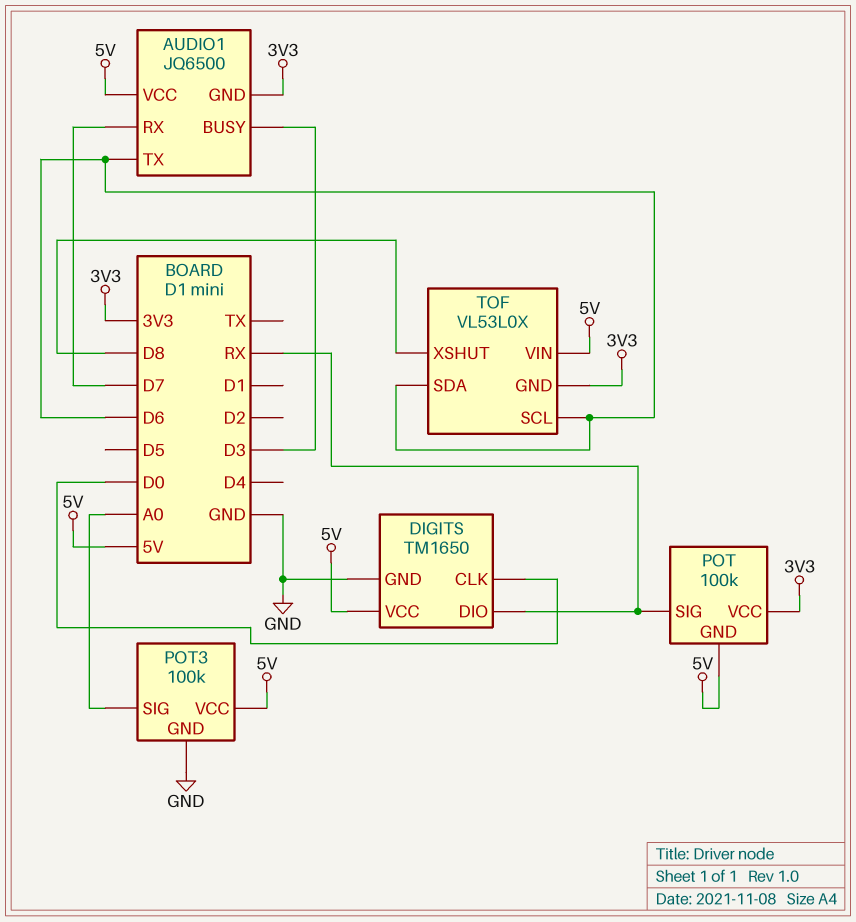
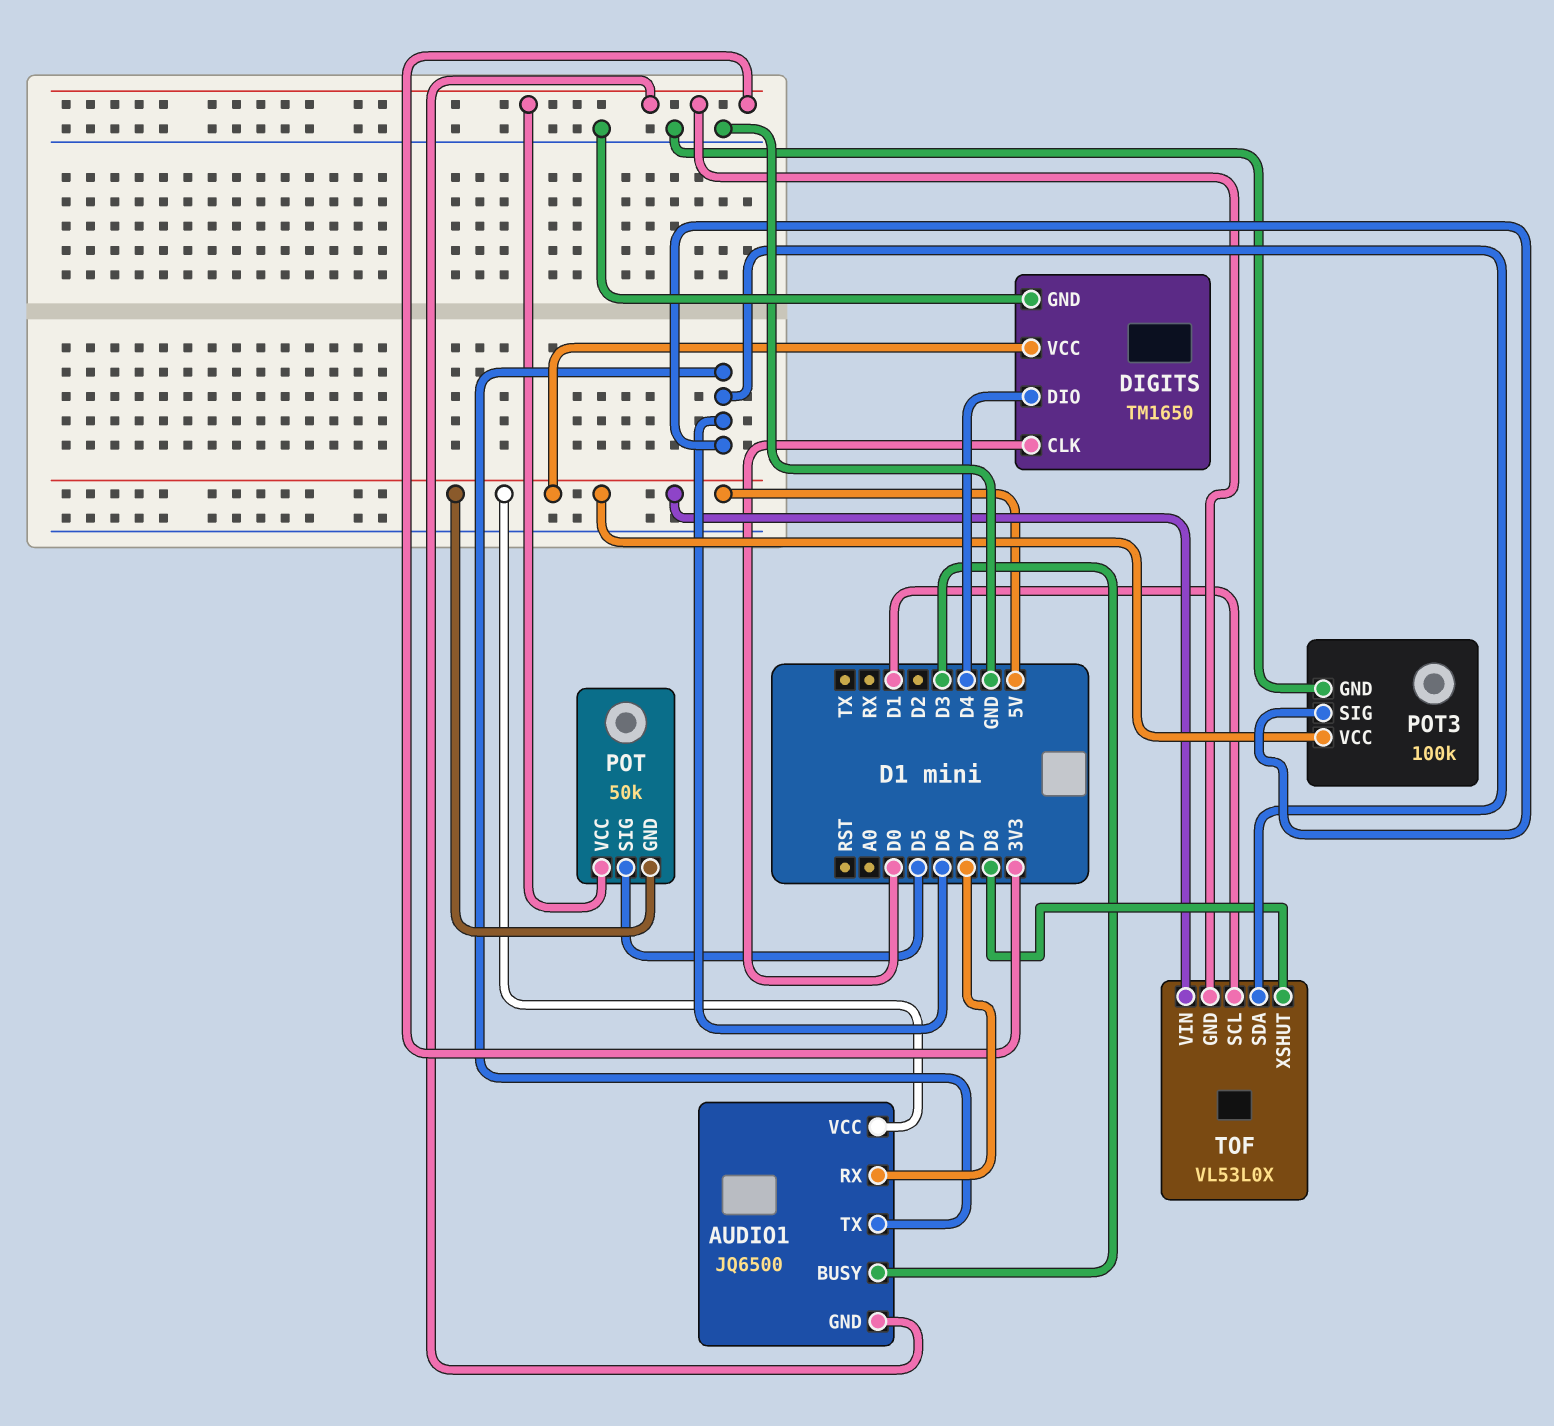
DIGITS pin DIO: RX -> D4
POT: 100k -> 50k
POT pin SIG: RX -> D5
POT3 pin SIG: A0 -> D6
TOF pin SCL: D6 -> D1

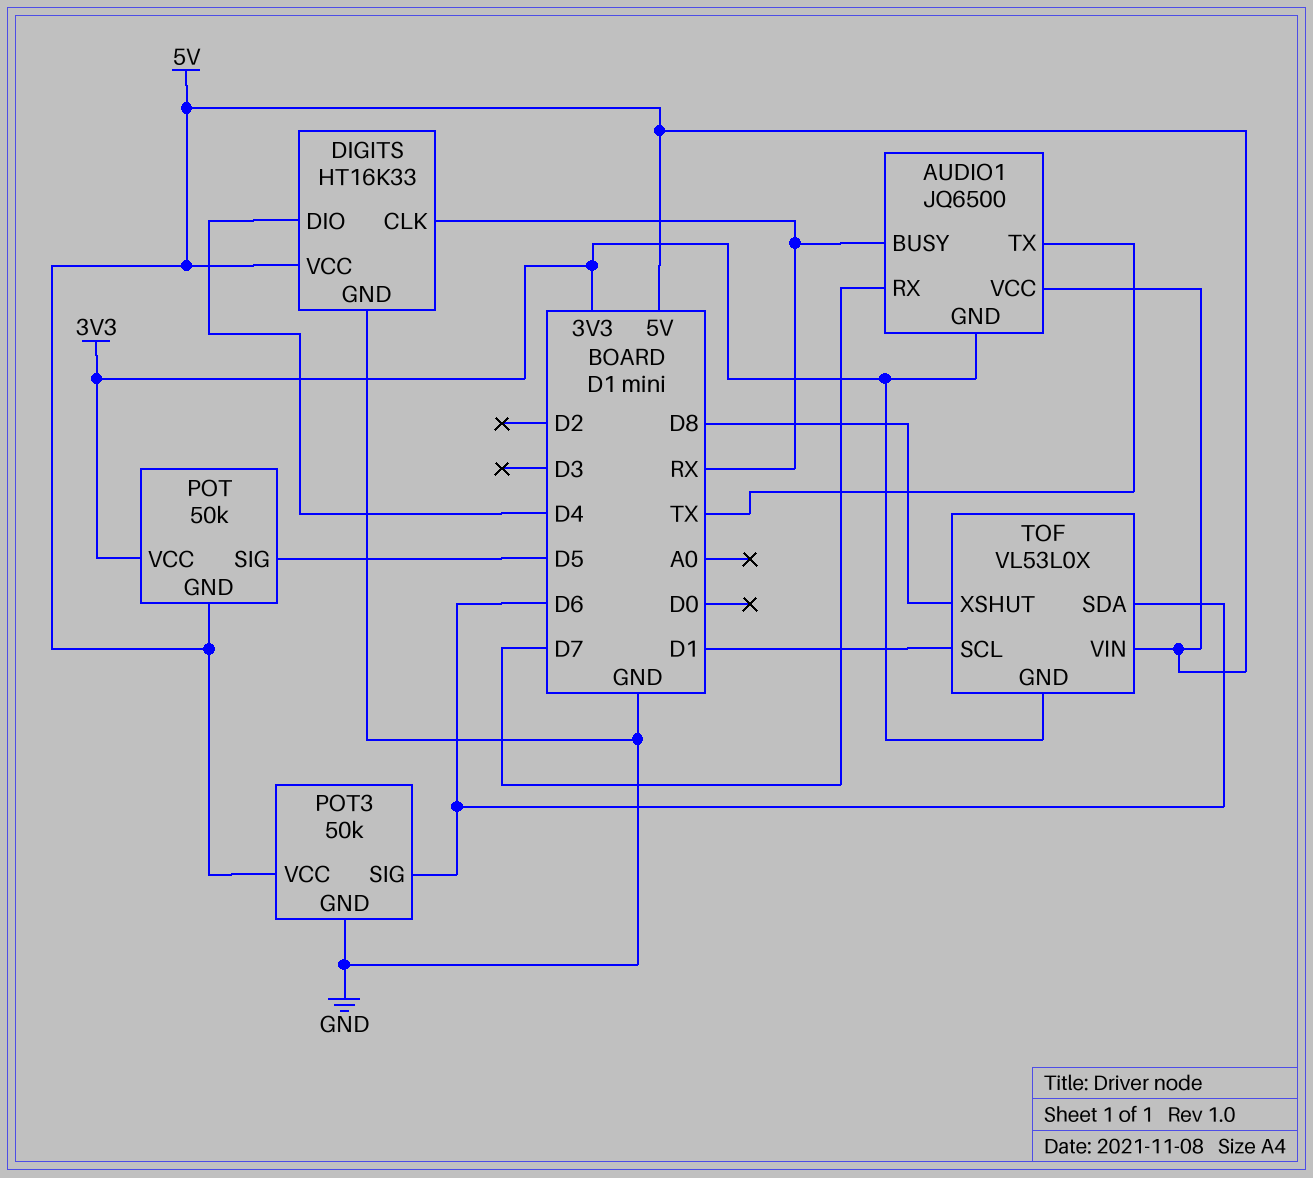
AUDIO1 pin BUSY: D3 -> RX
AUDIO1 pin TX: D6 -> TX
DIGITS: TM1650 -> HT16K33
DIGITS pin CLK: D0 -> RX
POT3: 100k -> 50k

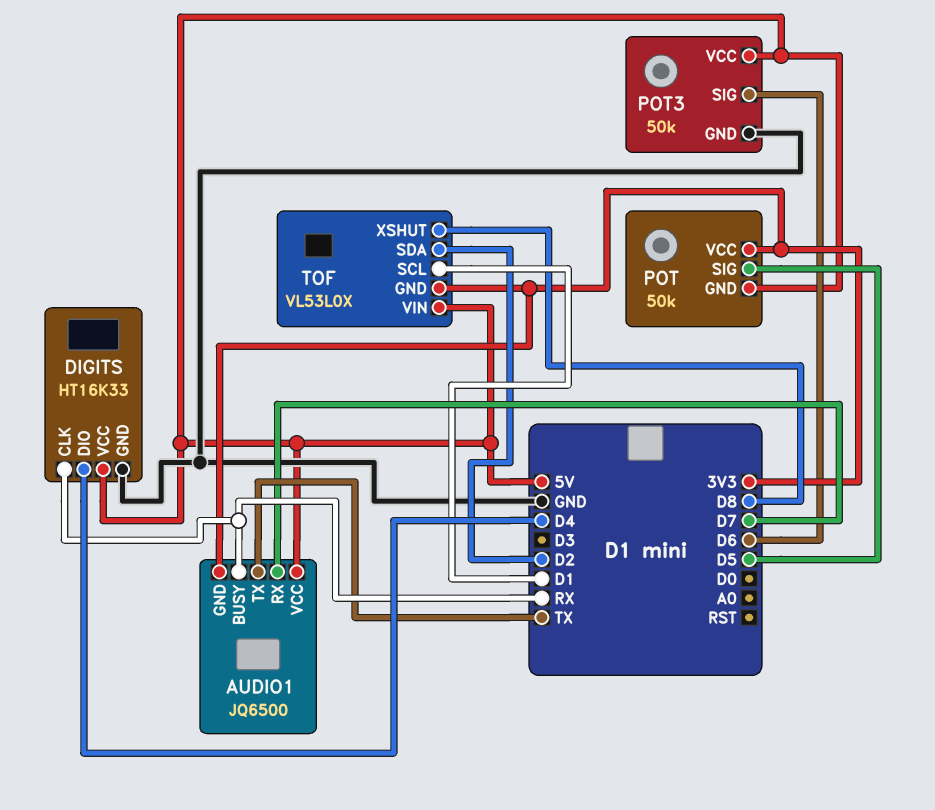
TOF pin SDA: D6 -> D2

